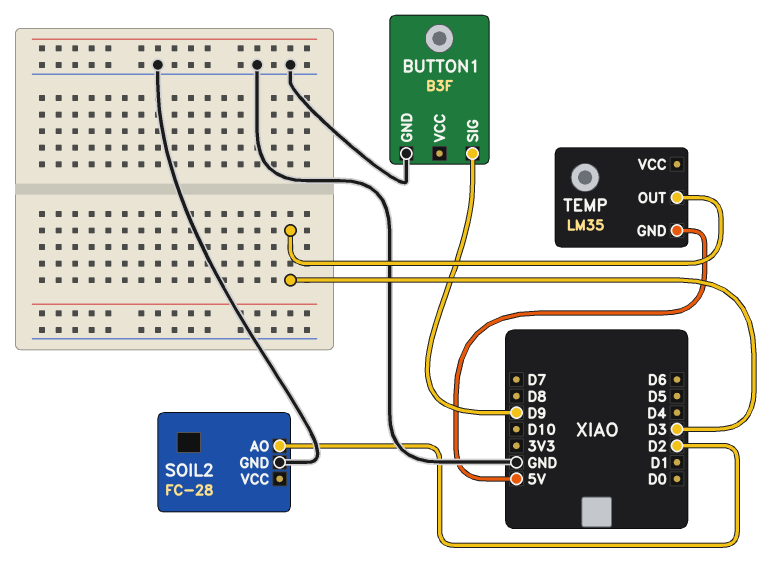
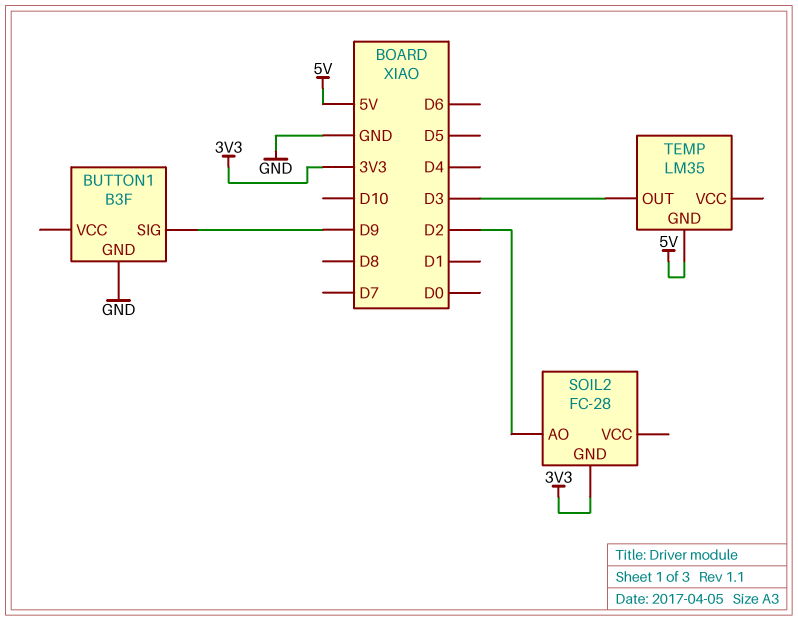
SOIL2 pin GND: GND -> 3V3

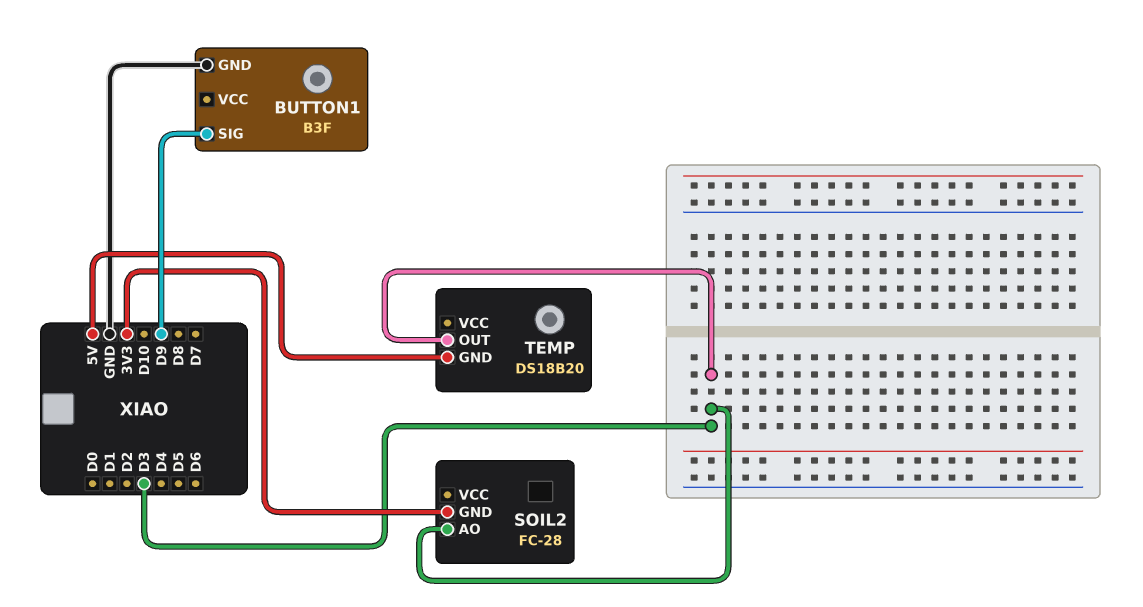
SOIL2 pin AO: D2 -> D3
TEMP: LM35 -> DS18B20

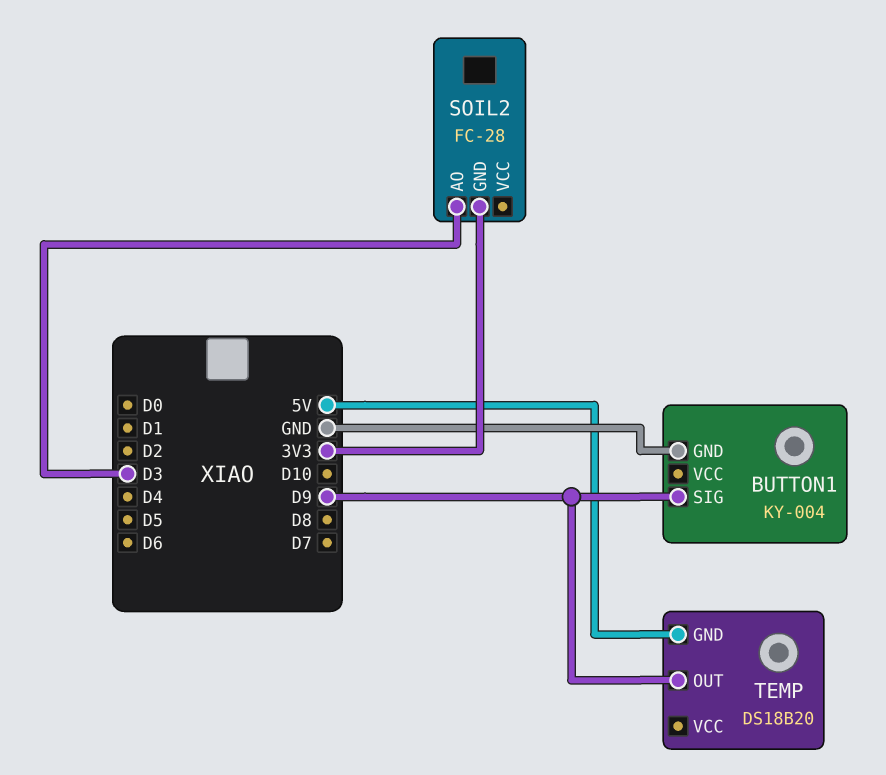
BUTTON1: B3F -> KY-004
TEMP pin OUT: D3 -> D9

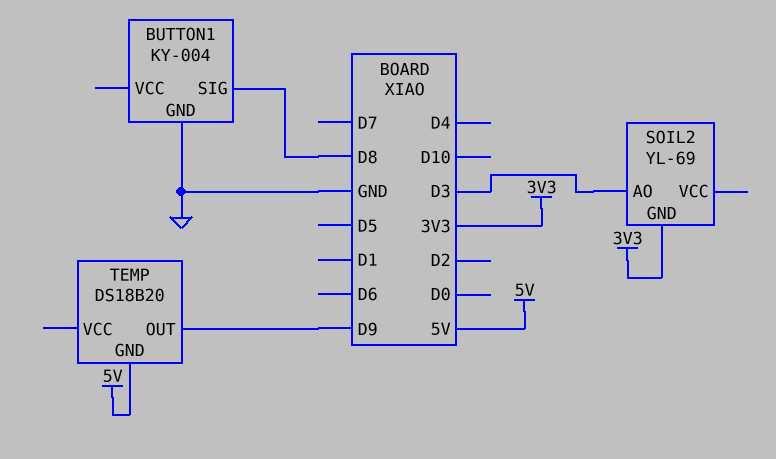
BUTTON1 pin SIG: D9 -> D8
SOIL2: FC-28 -> YL-69

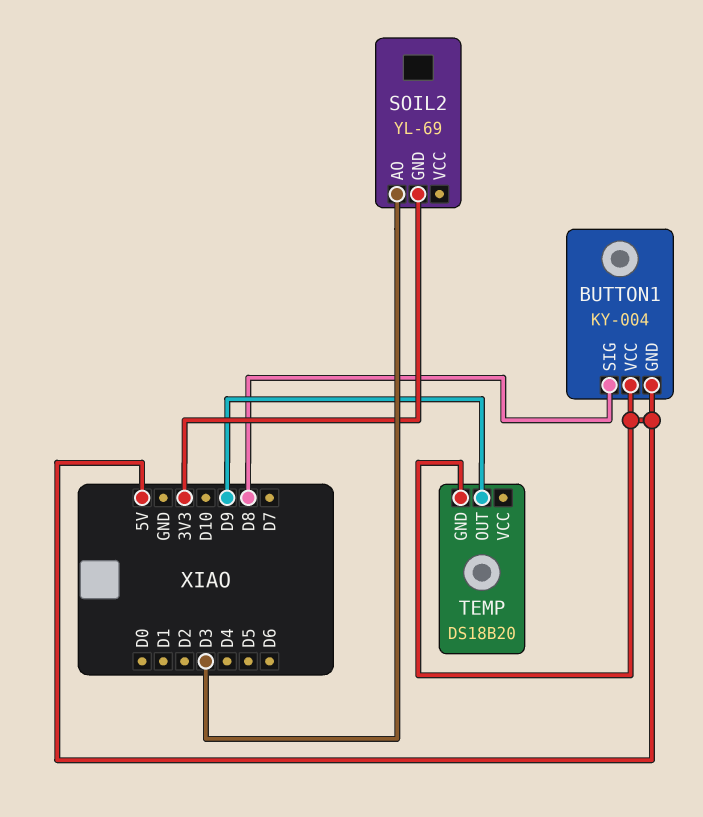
BUTTON1 pin GND: GND -> 5V
BUTTON1 pin VCC: none -> 5V

